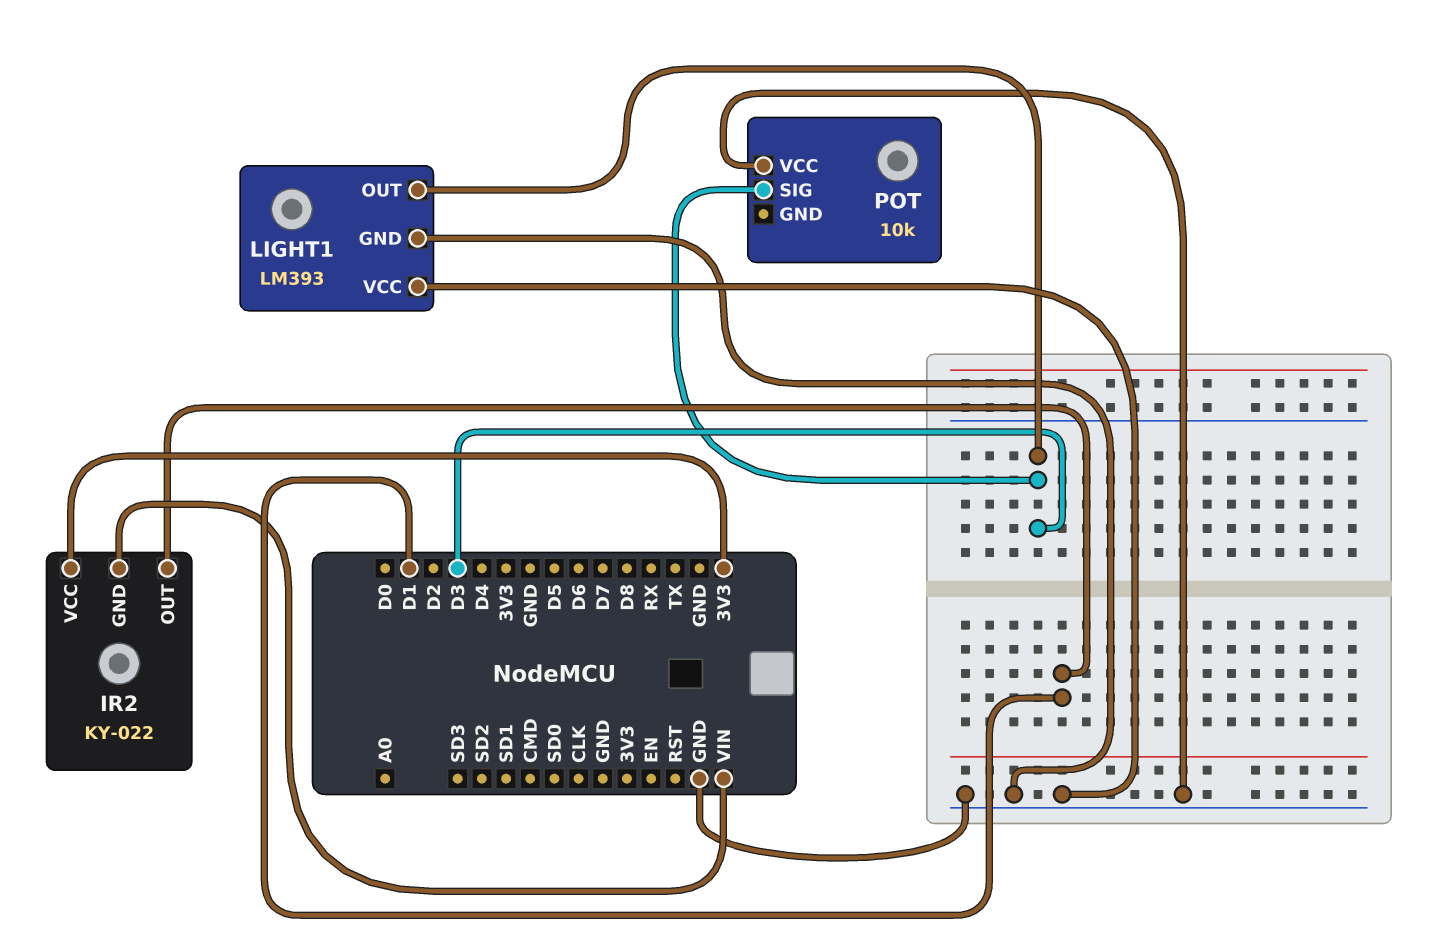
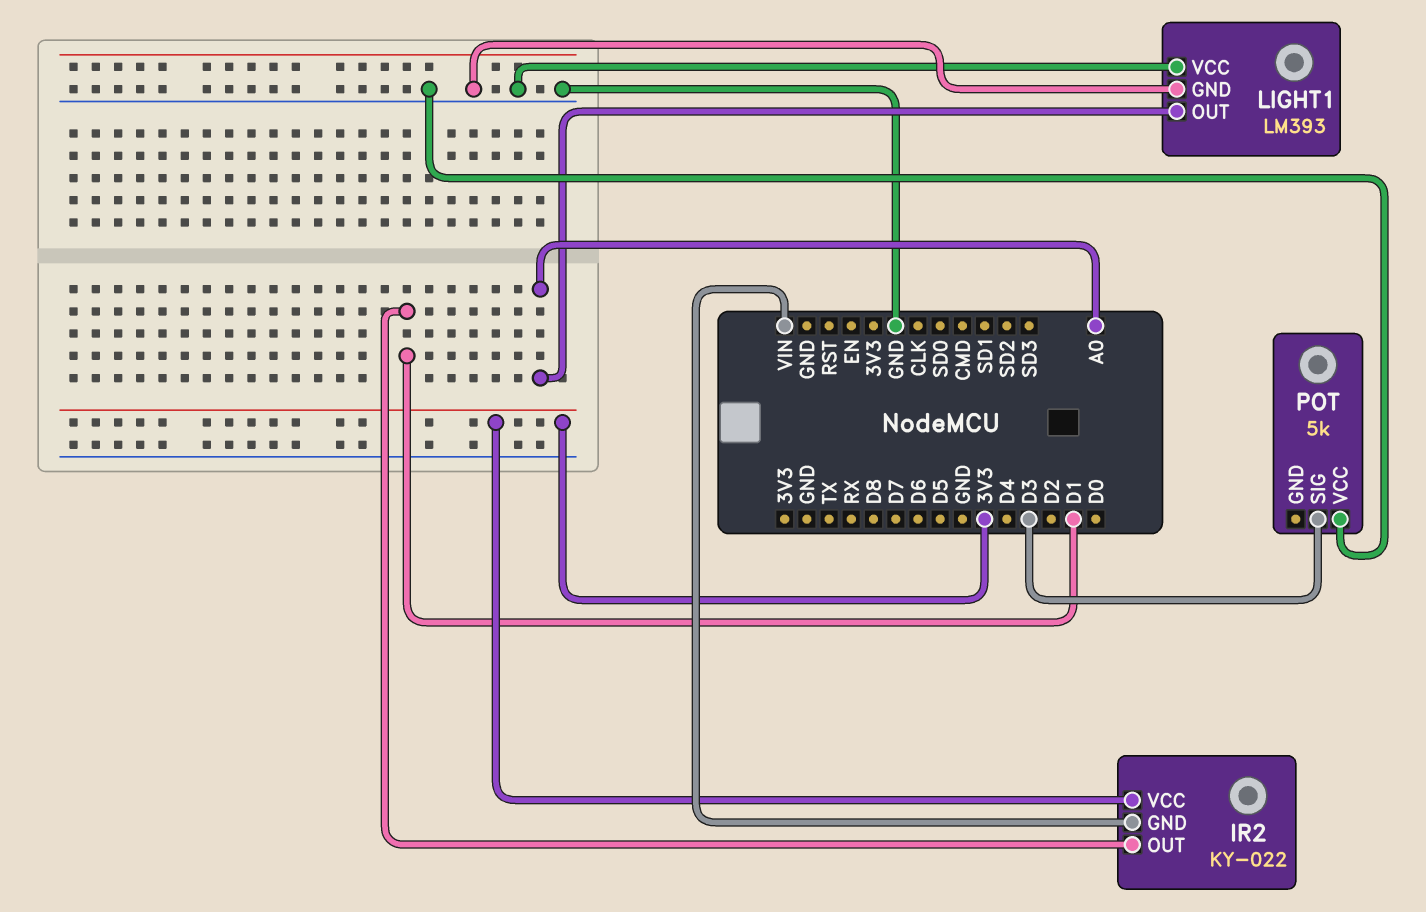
LIGHT1 pin OUT: D3 -> A0
POT: 10k -> 5k

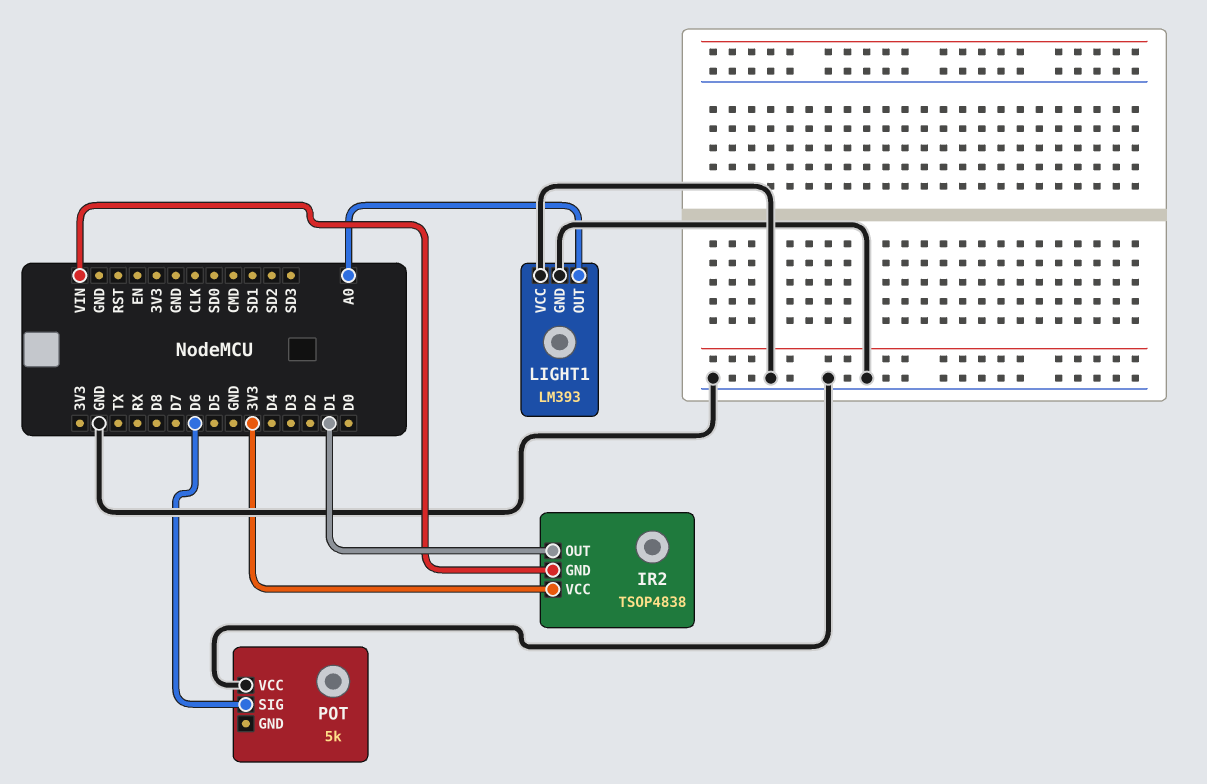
IR2: KY-022 -> TSOP4838
POT pin SIG: D3 -> D6

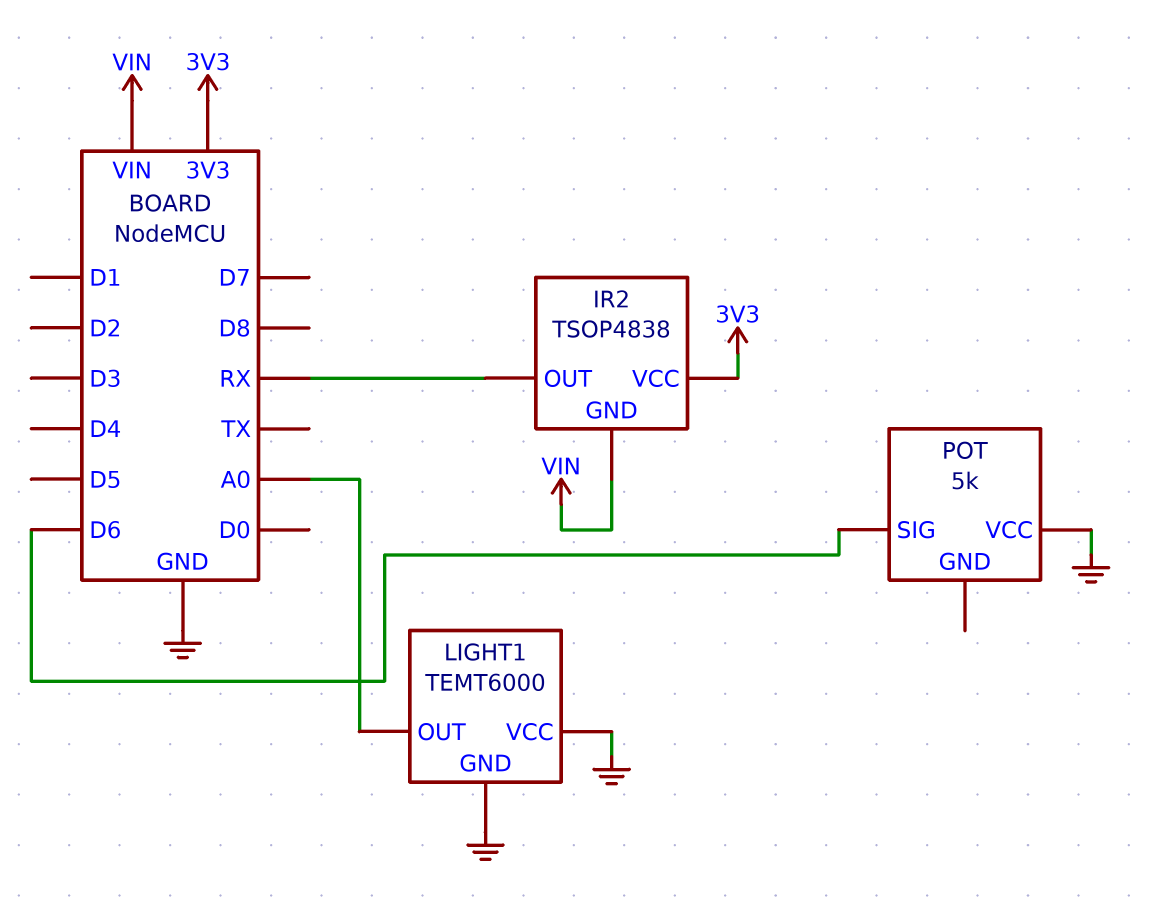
IR2 pin OUT: D1 -> RX
LIGHT1: LM393 -> TEMT6000

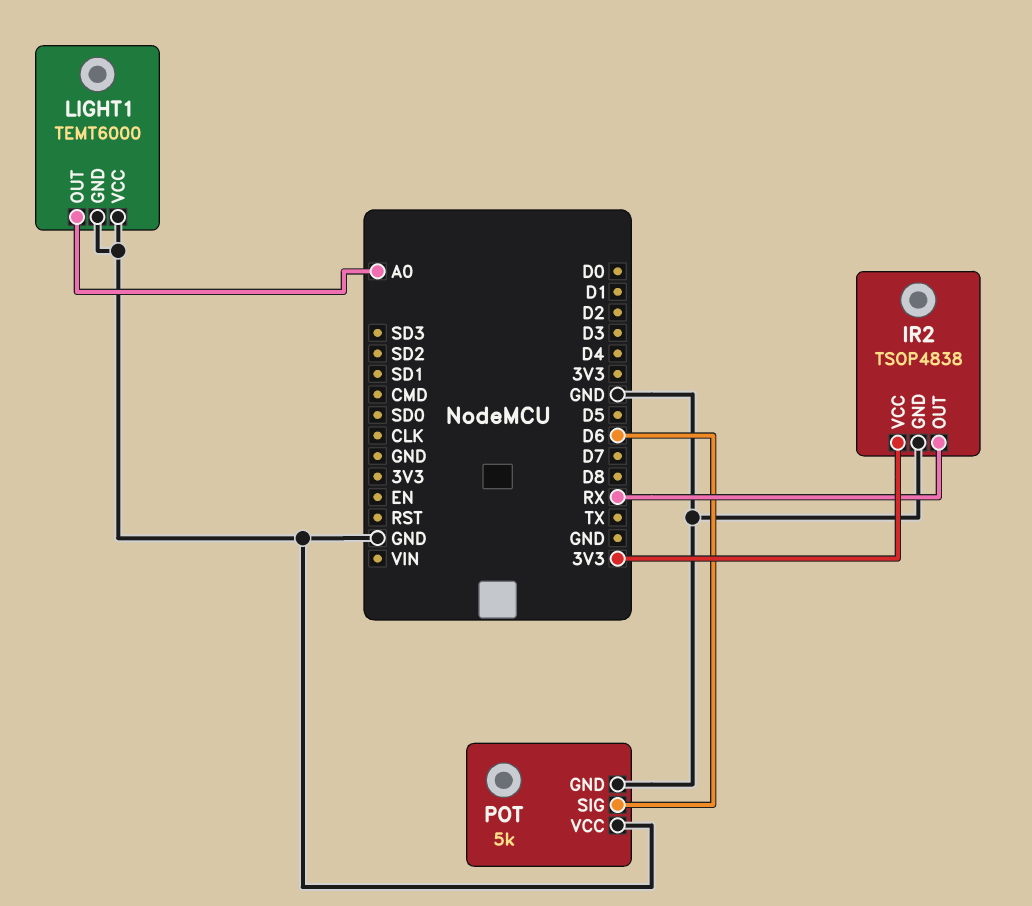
IR2 pin GND: VIN -> GND
POT pin GND: none -> GND

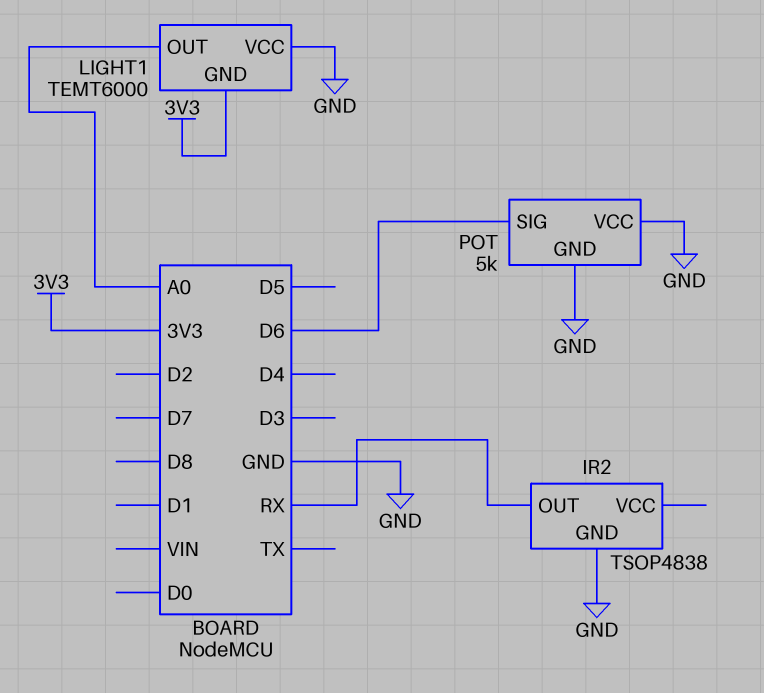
IR2 pin VCC: 3V3 -> none
LIGHT1 pin GND: GND -> 3V3

